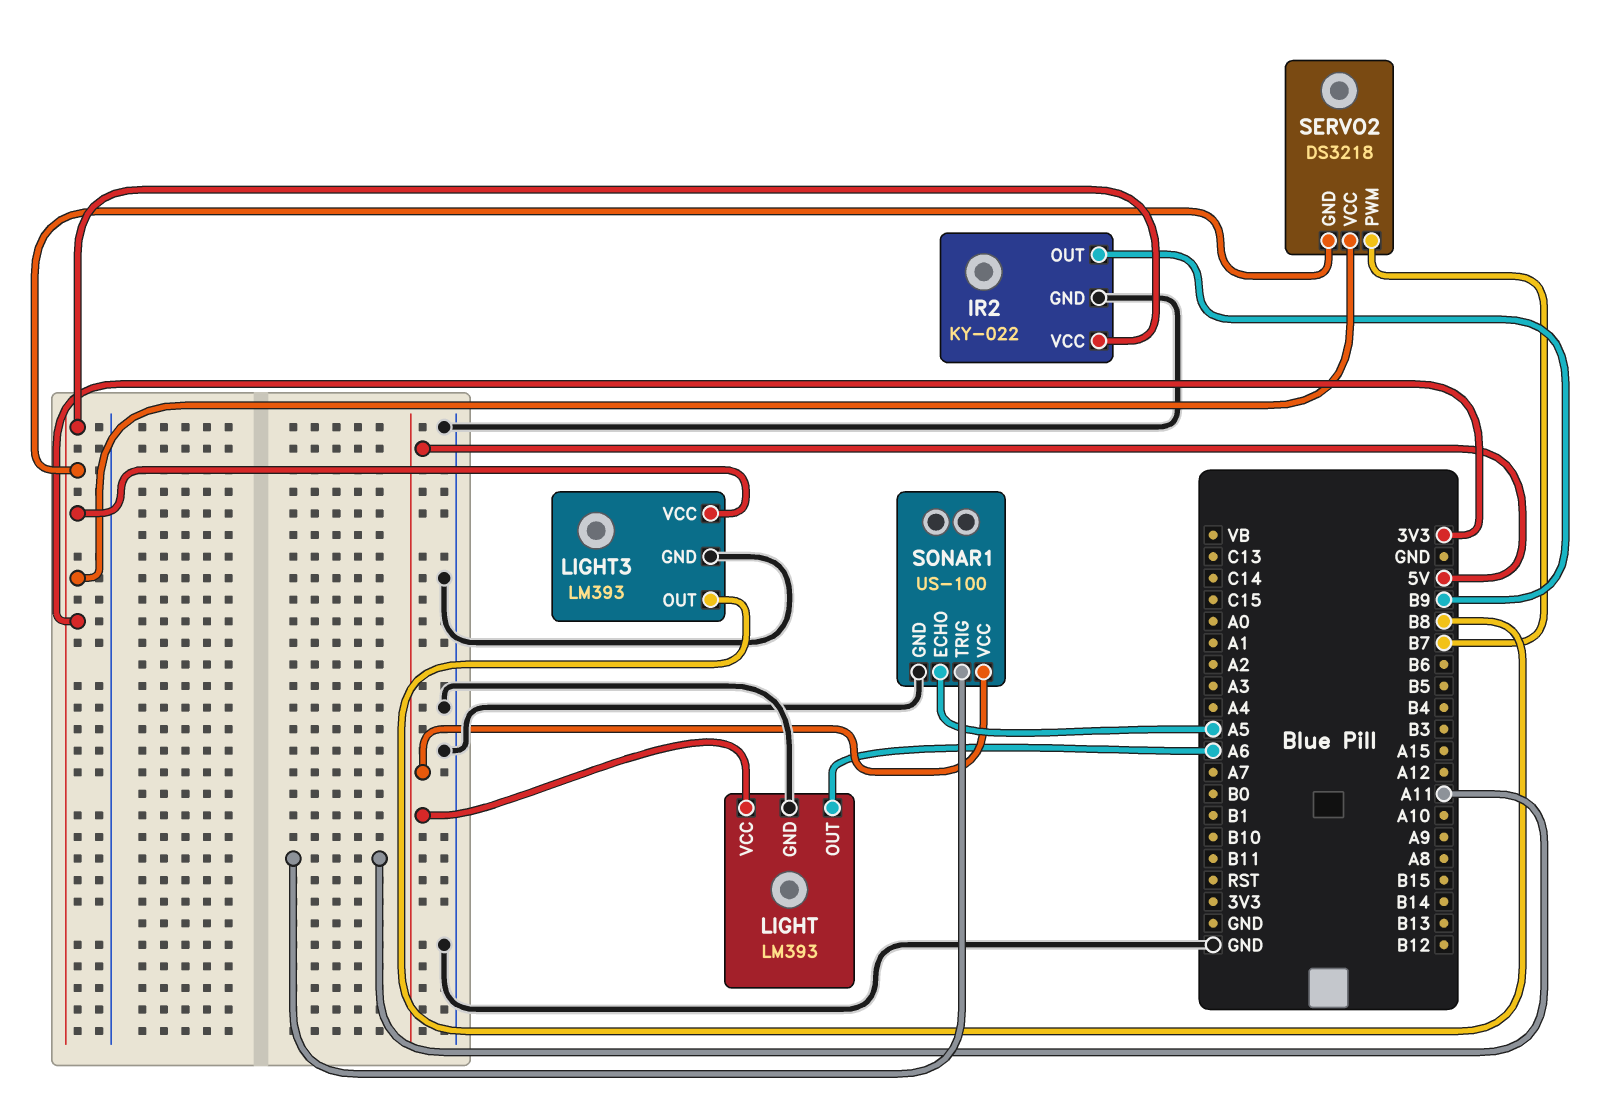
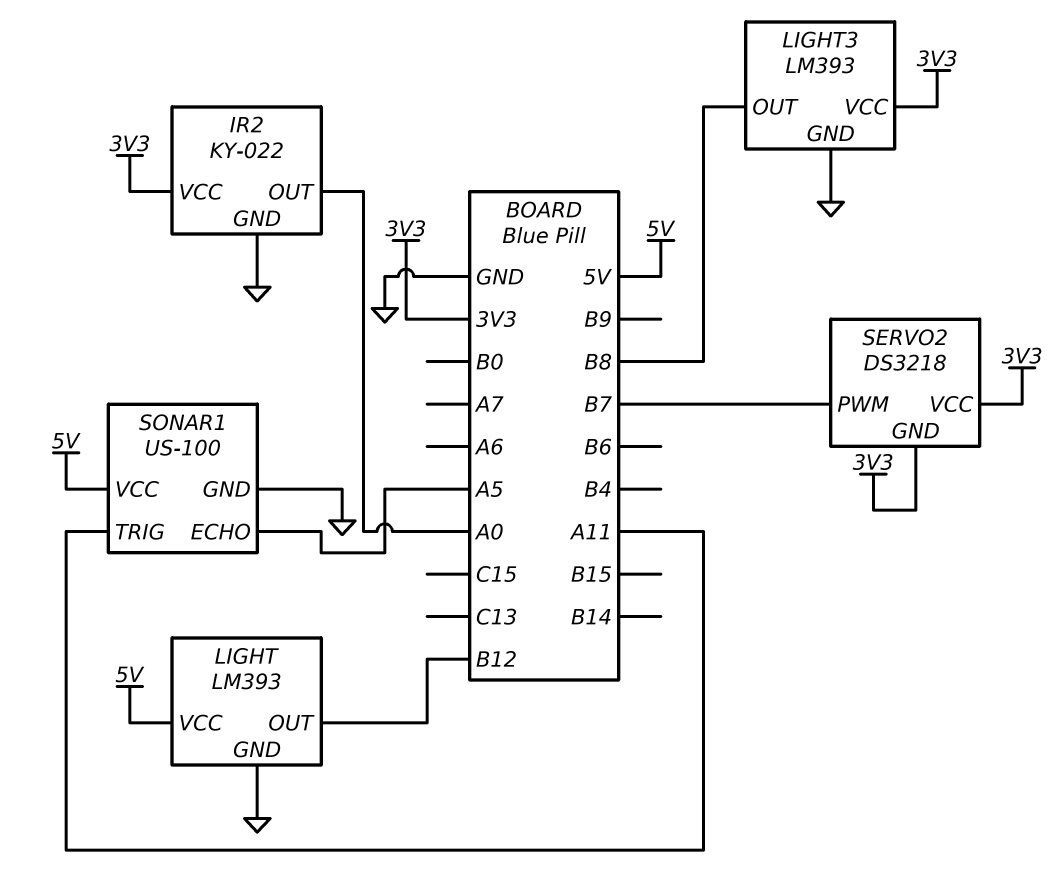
IR2 pin OUT: B9 -> A0
LIGHT pin OUT: A6 -> B12

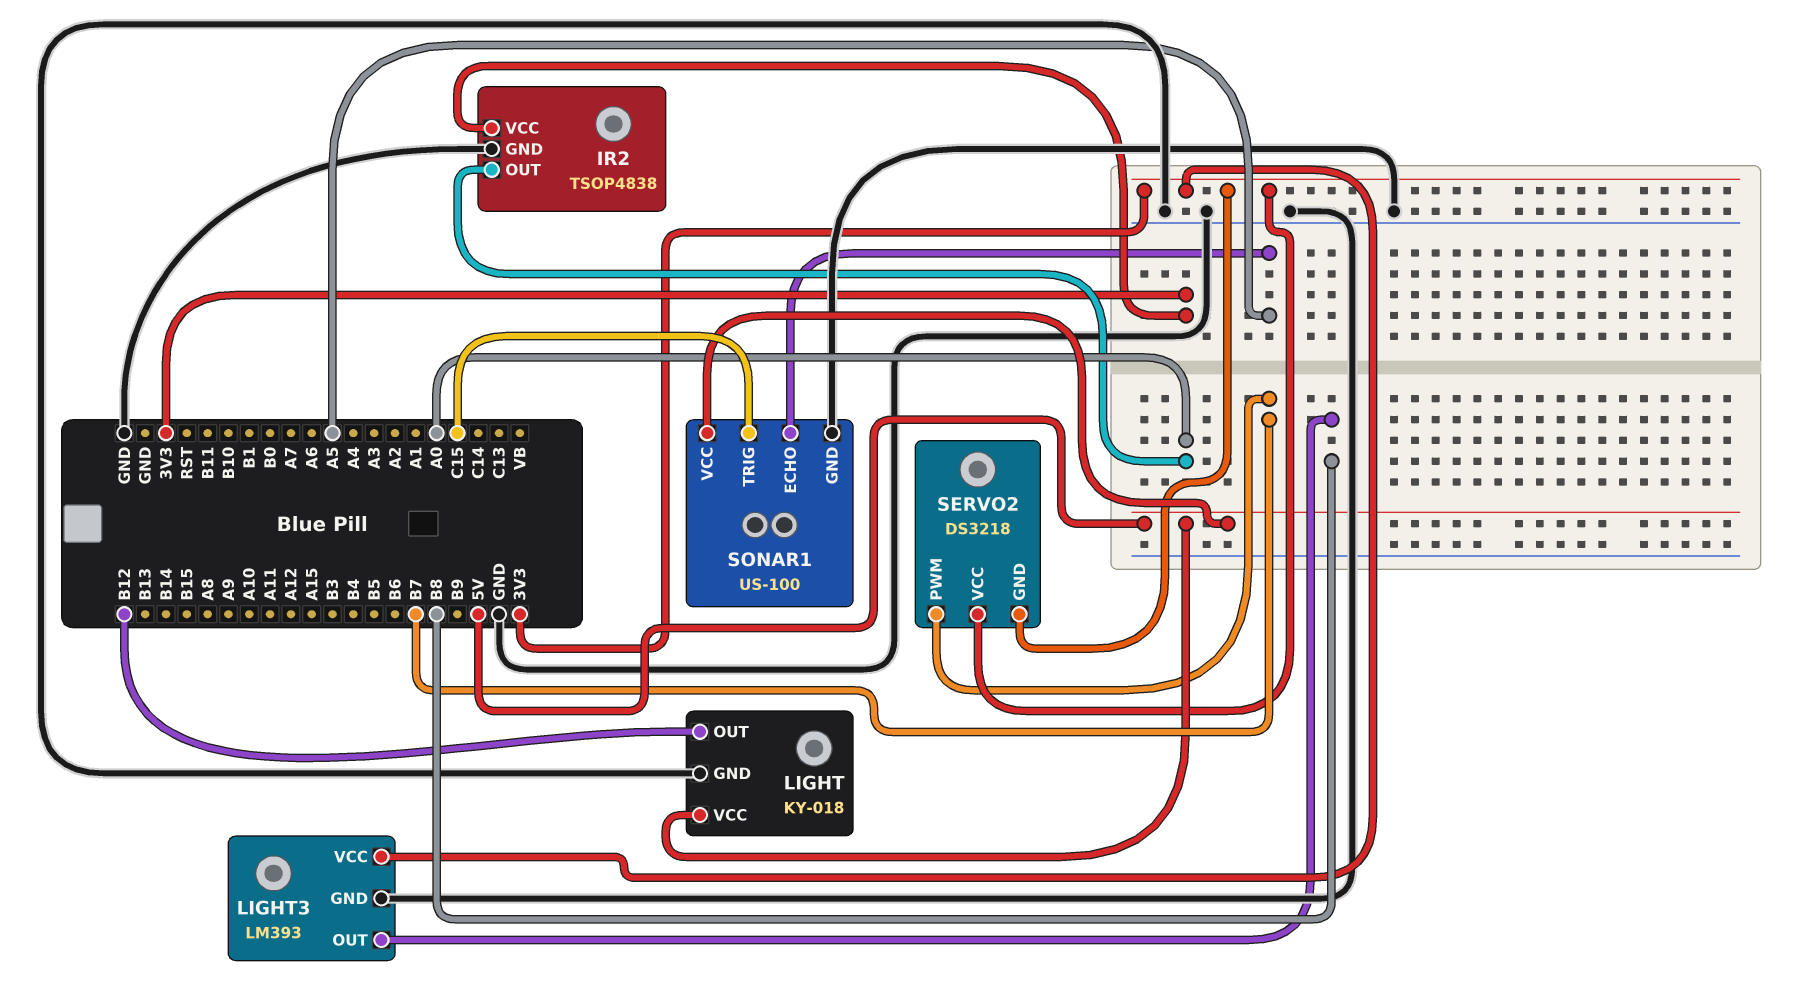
IR2: KY-022 -> TSOP4838
LIGHT: LM393 -> KY-018
SONAR1 pin TRIG: A11 -> C15

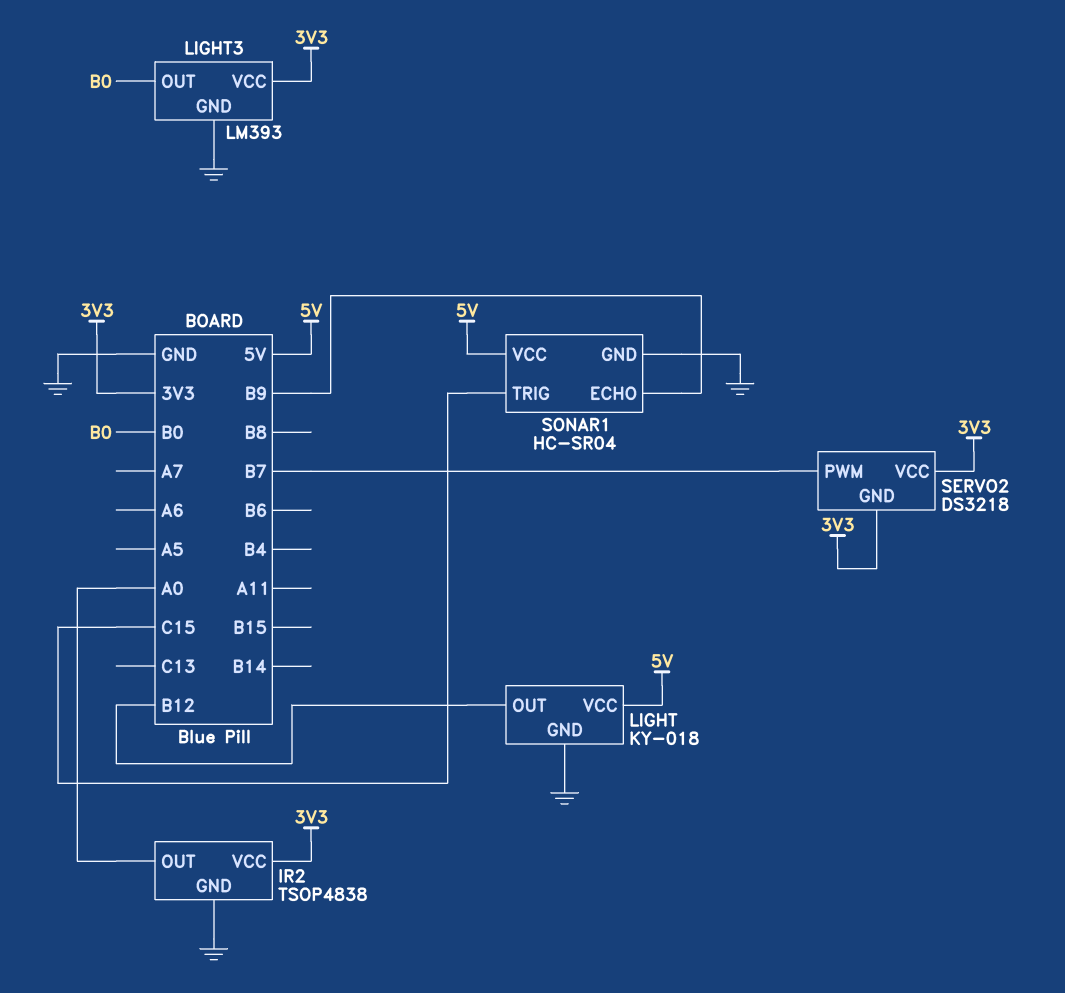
LIGHT3 pin OUT: B8 -> B0
SONAR1: US-100 -> HC-SR04
SONAR1 pin ECHO: A5 -> B9

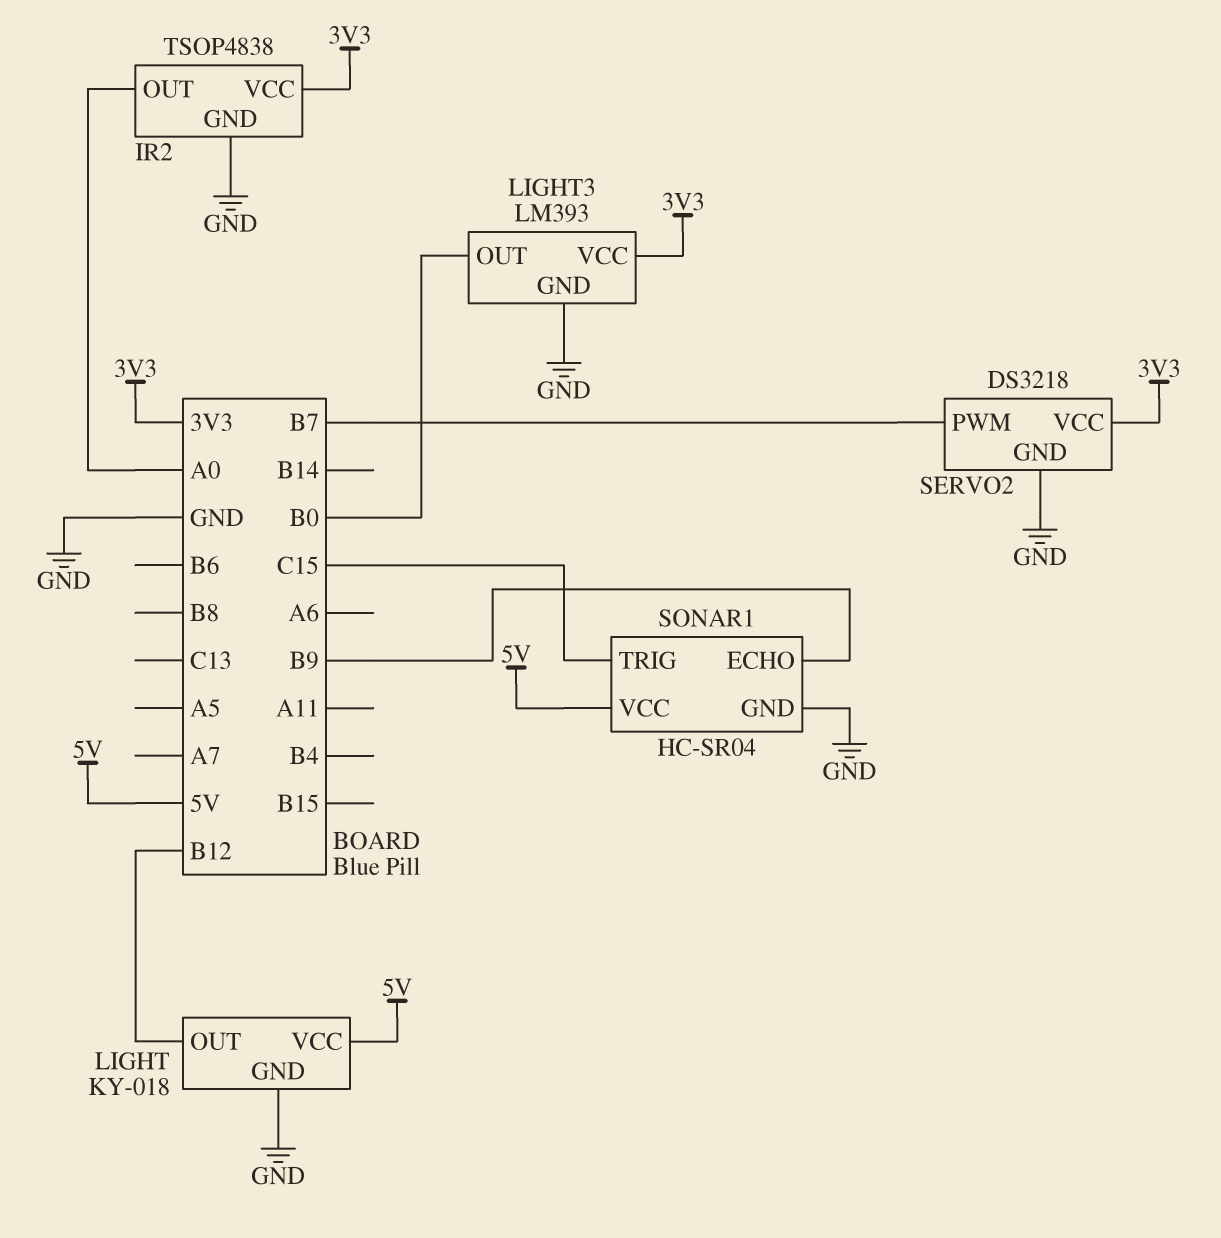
SERVO2 pin GND: 3V3 -> GND

